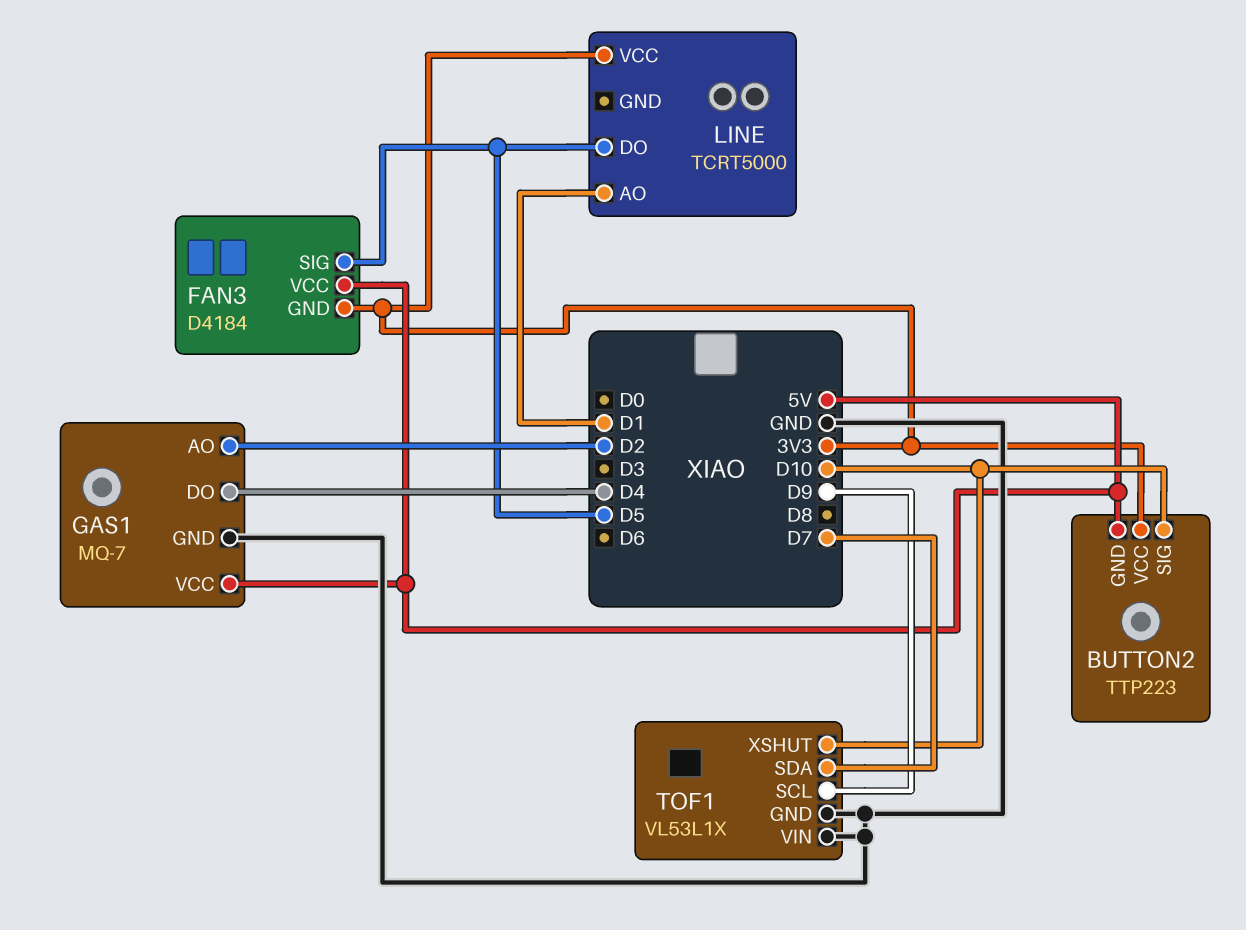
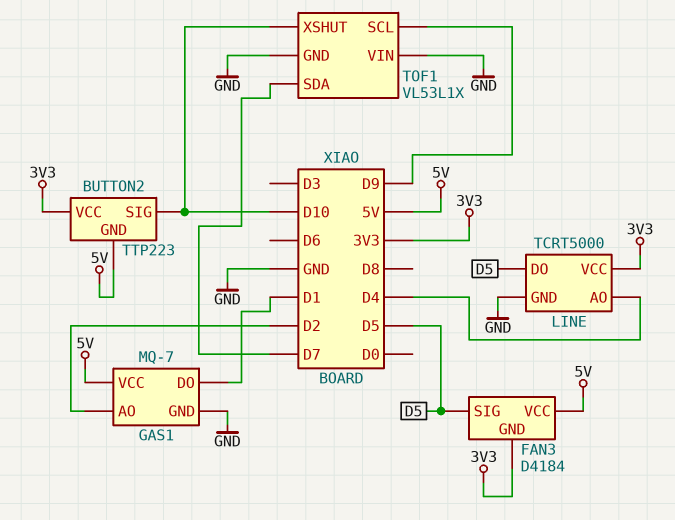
GAS1 pin DO: D4 -> D1
LINE pin AO: D1 -> D4
LINE pin GND: none -> GND

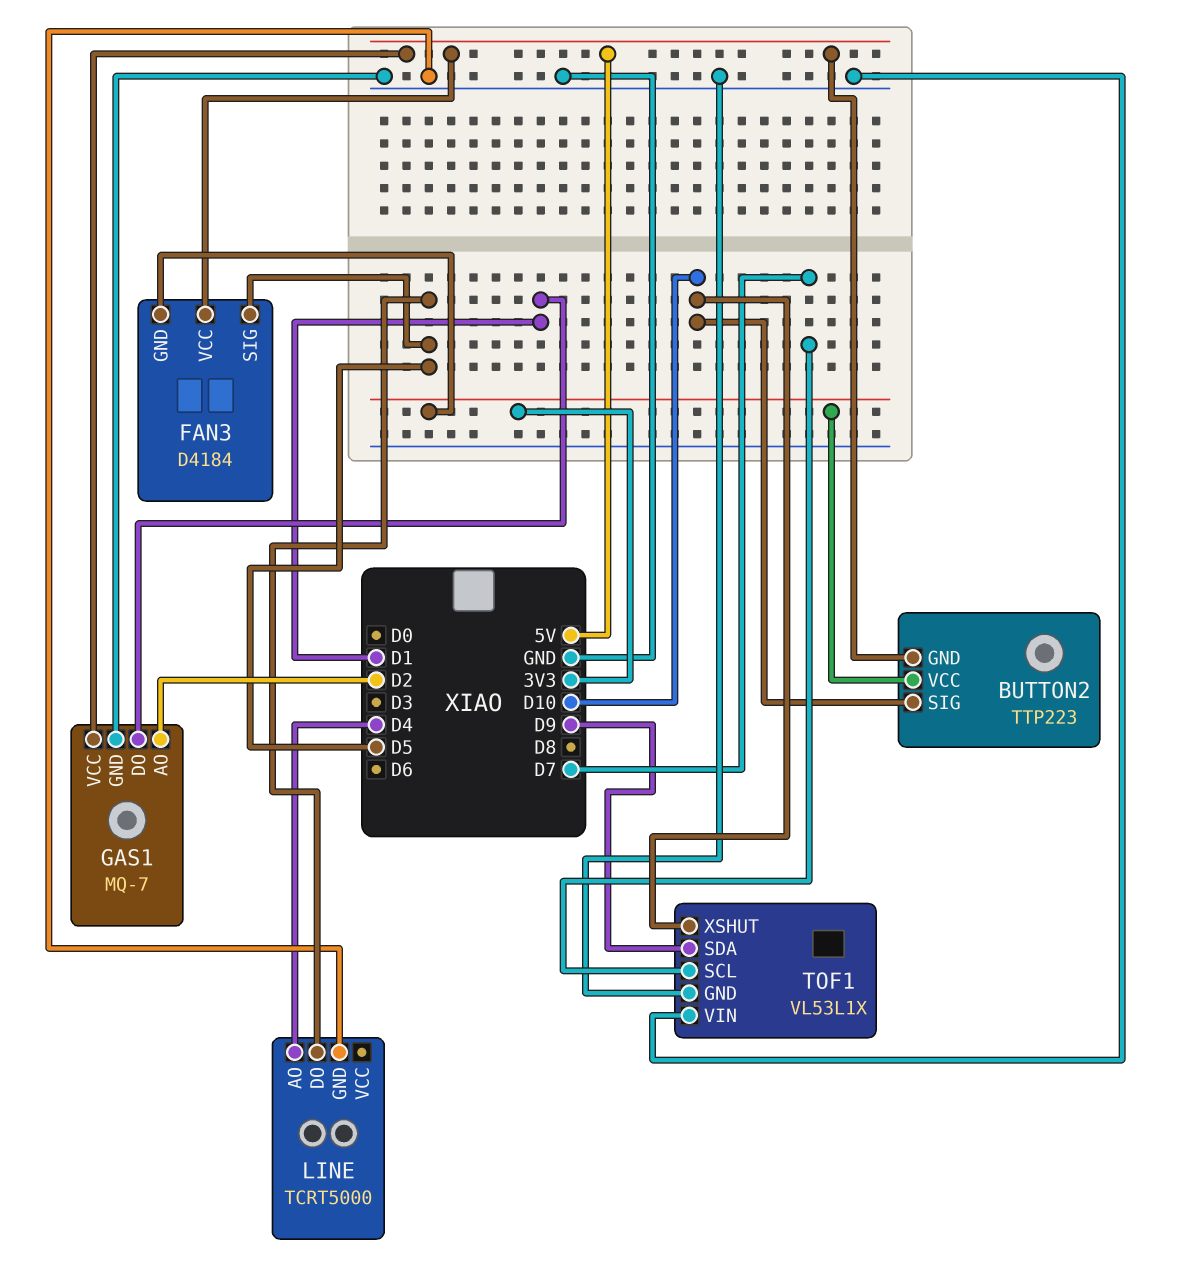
LINE pin VCC: 3V3 -> none
TOF1 pin SCL: D9 -> D7
TOF1 pin SDA: D7 -> D9

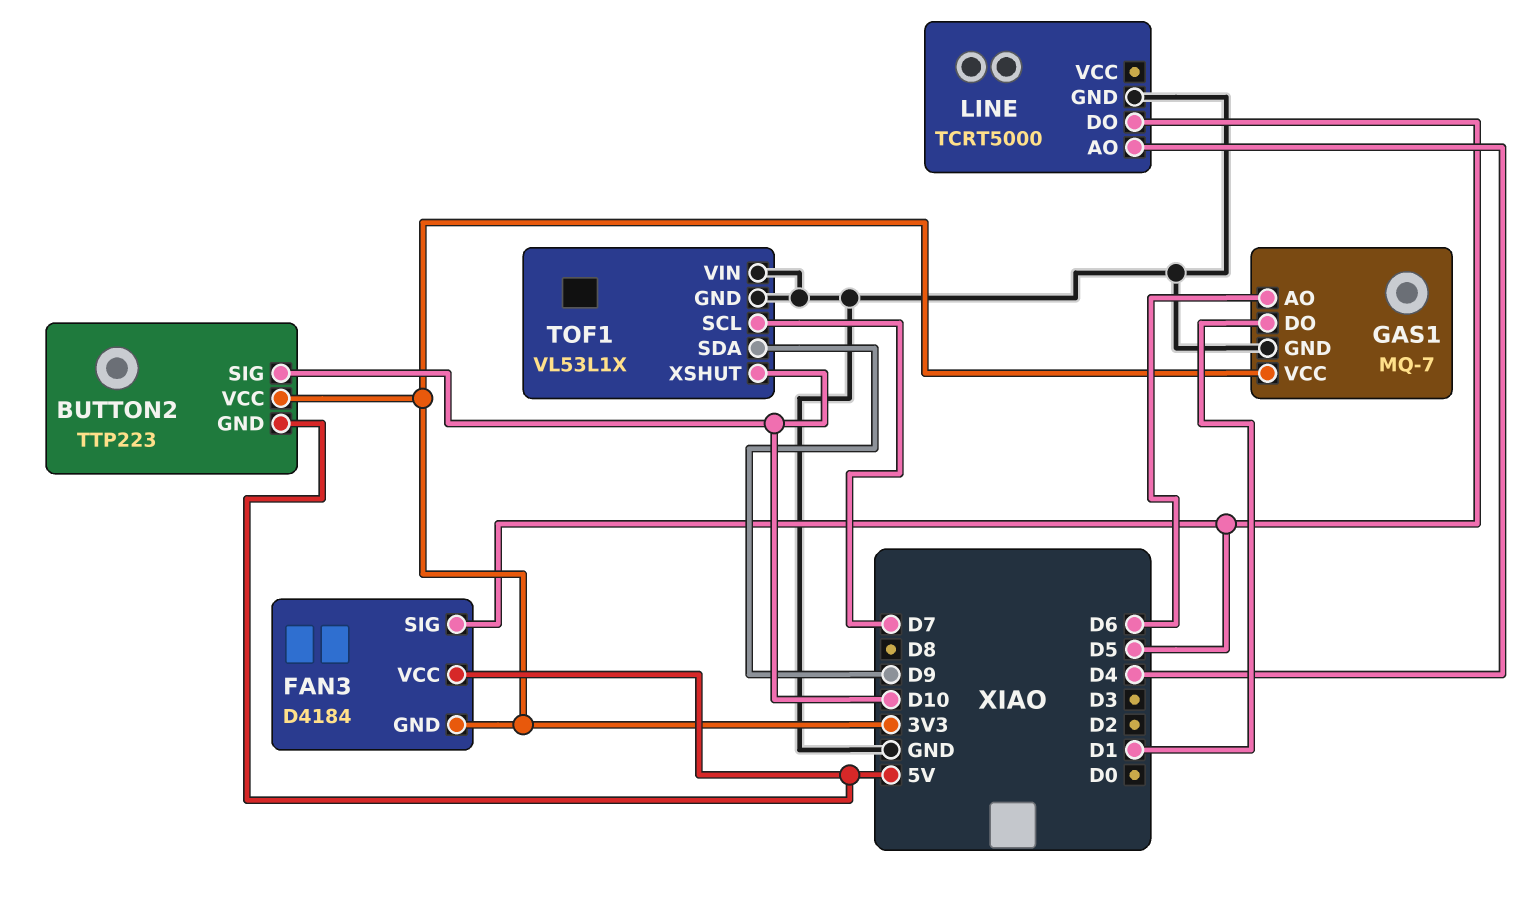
GAS1 pin AO: D2 -> D6
GAS1 pin VCC: 5V -> 3V3

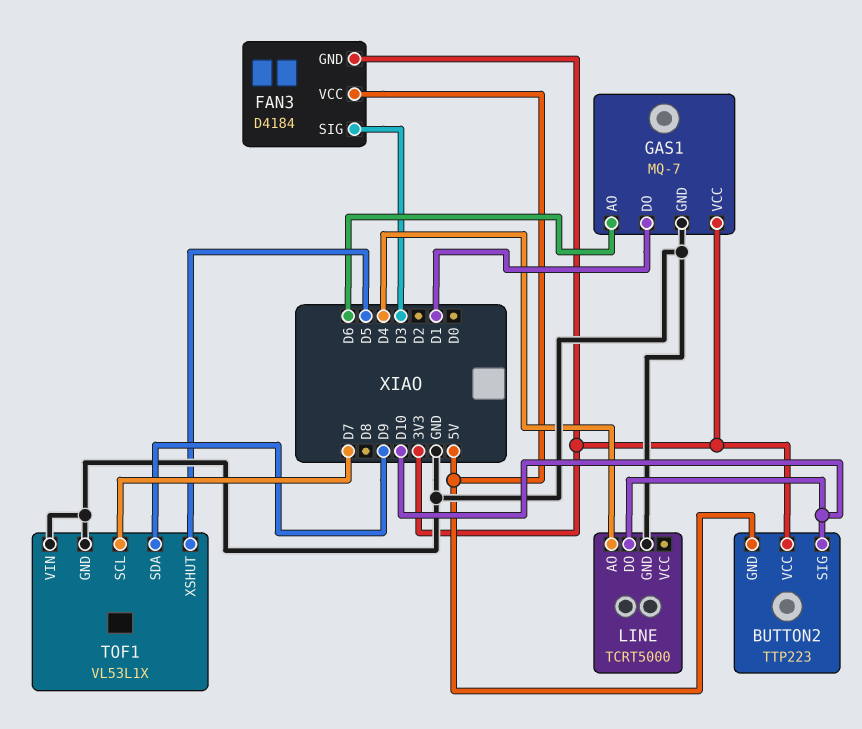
FAN3 pin SIG: D5 -> D3
LINE pin DO: D5 -> D10
TOF1 pin XSHUT: D10 -> D5

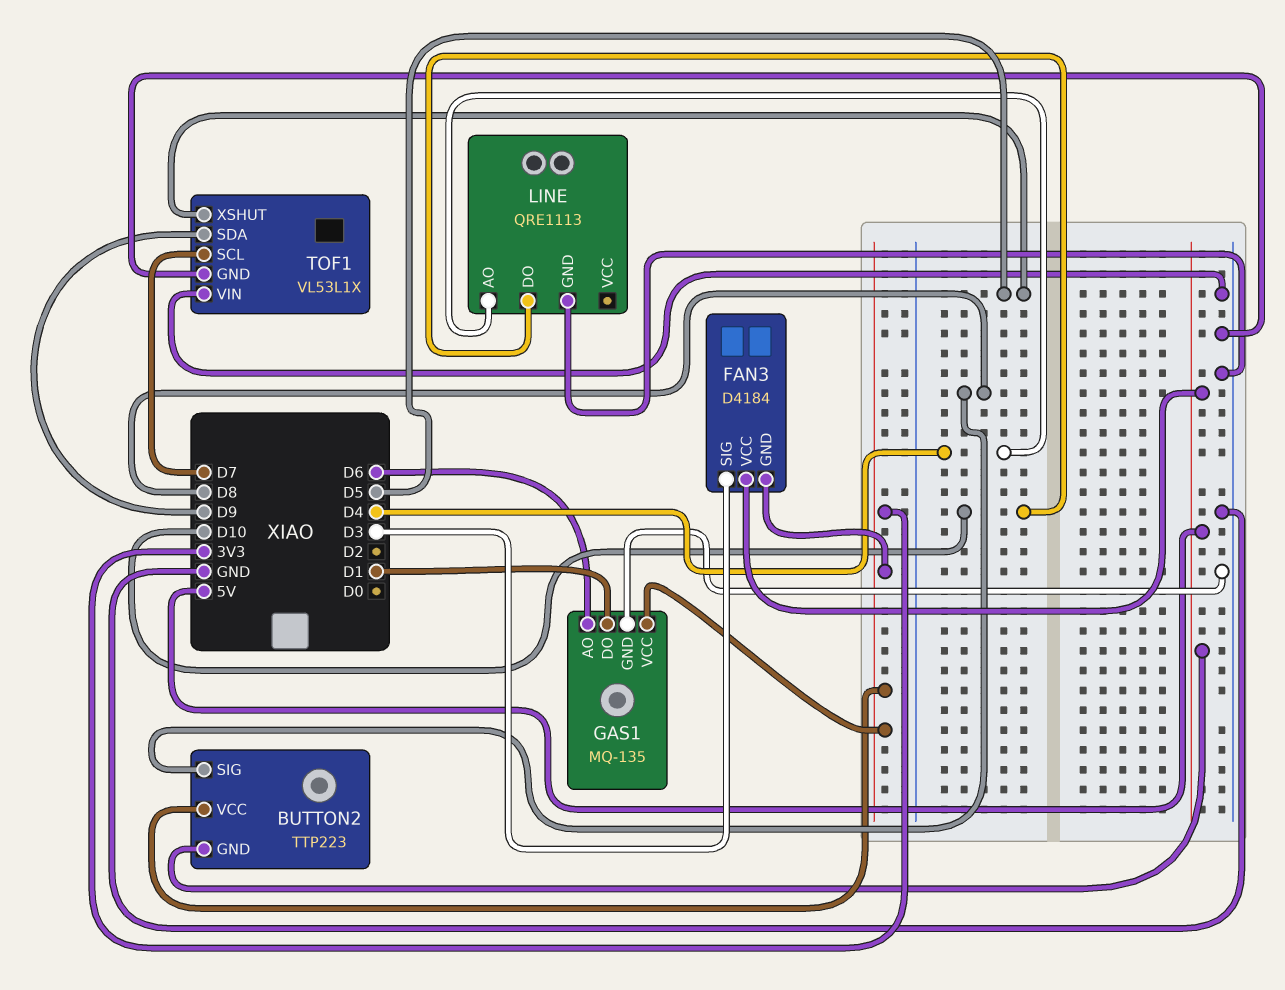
BUTTON2 pin SIG: D10 -> D8
GAS1: MQ-7 -> MQ-135
LINE: TCRT5000 -> QRE1113

